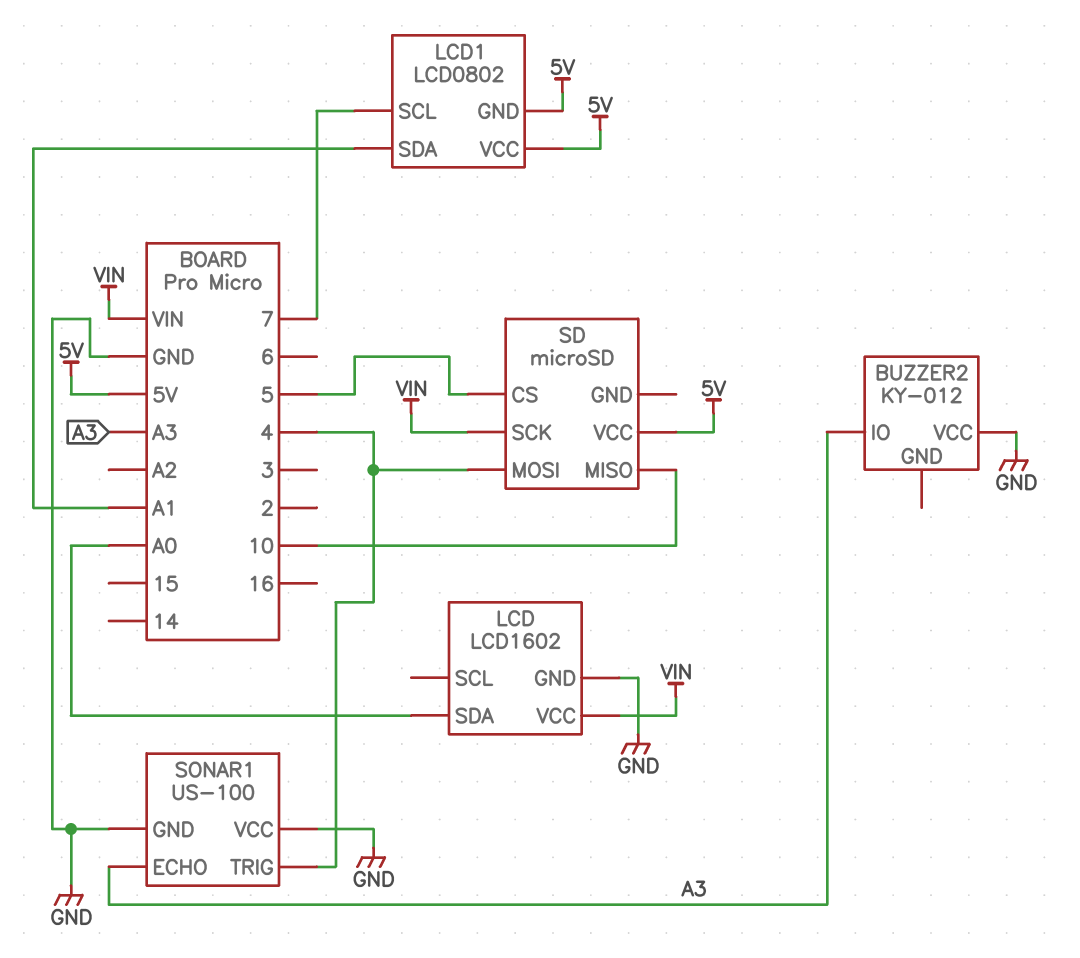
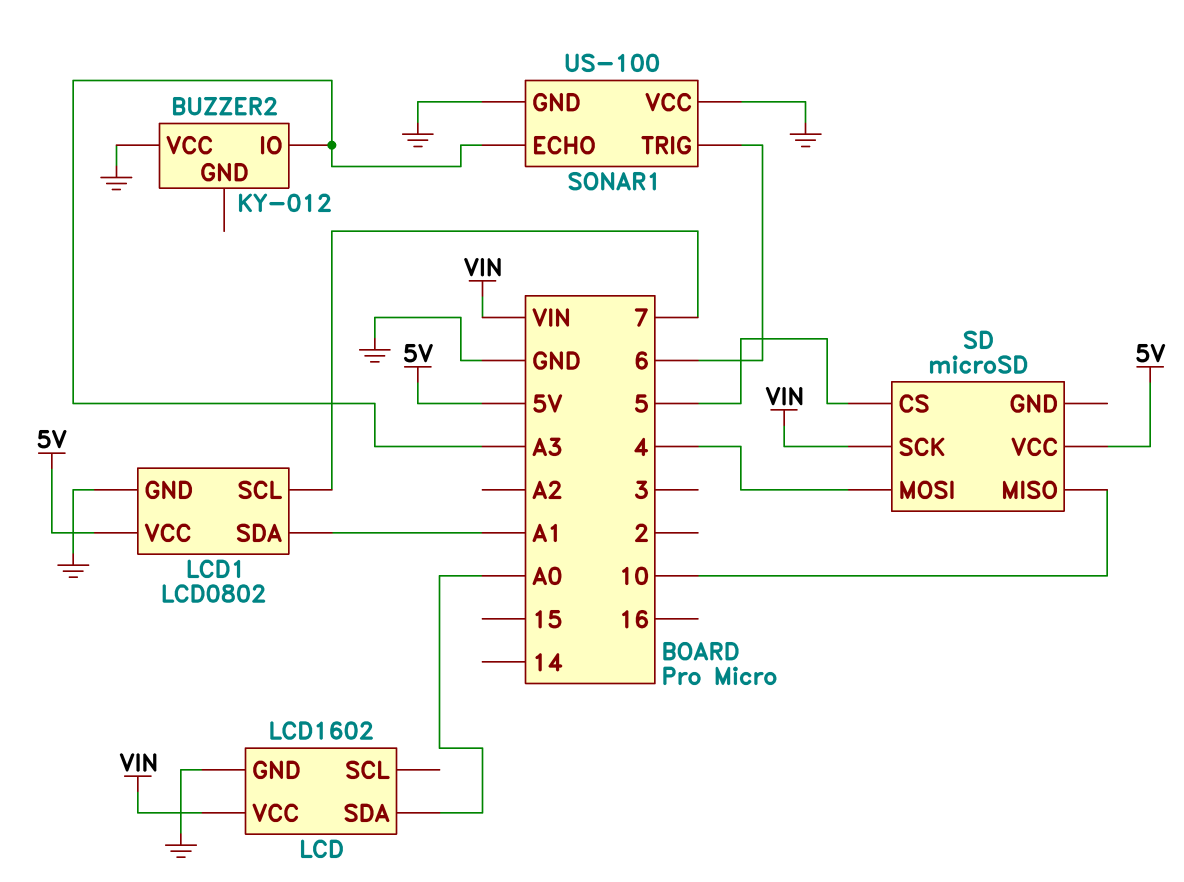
LCD1 pin GND: 5V -> GND
SONAR1 pin TRIG: 4 -> 6

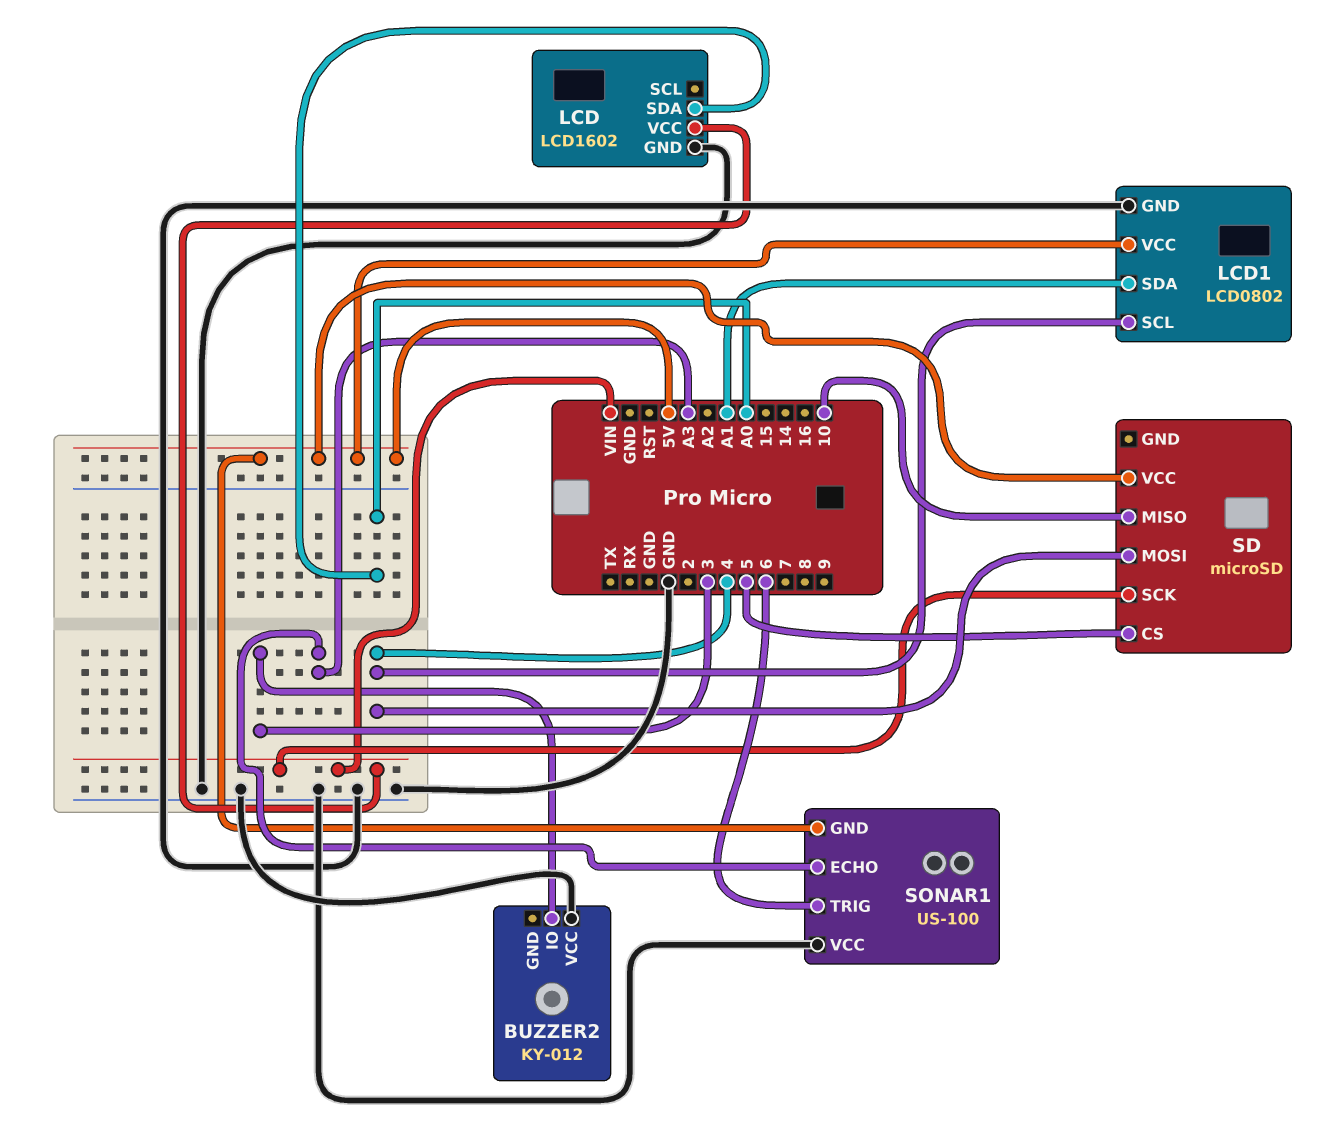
BUZZER2 pin IO: A3 -> 3
LCD1 pin SCL: 7 -> 4
SONAR1 pin GND: GND -> 5V

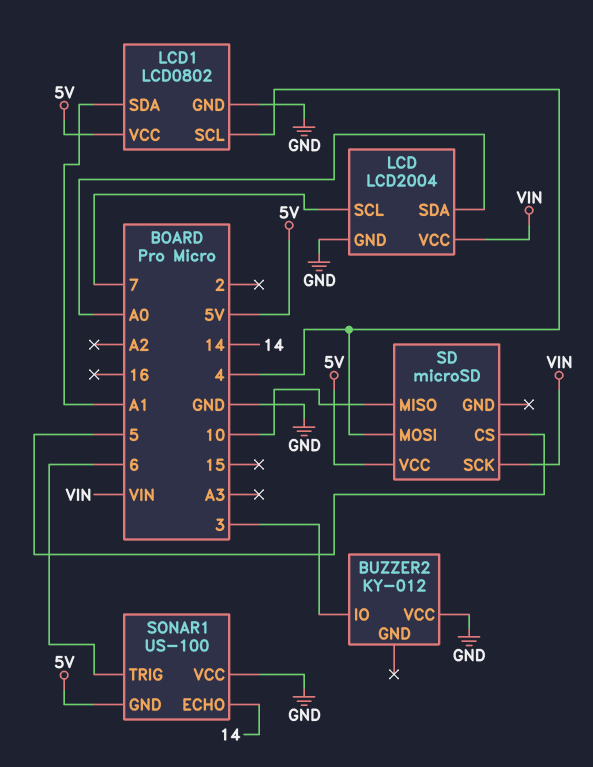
LCD: LCD1602 -> LCD2004
LCD pin SCL: none -> 7
SONAR1 pin ECHO: A3 -> 14

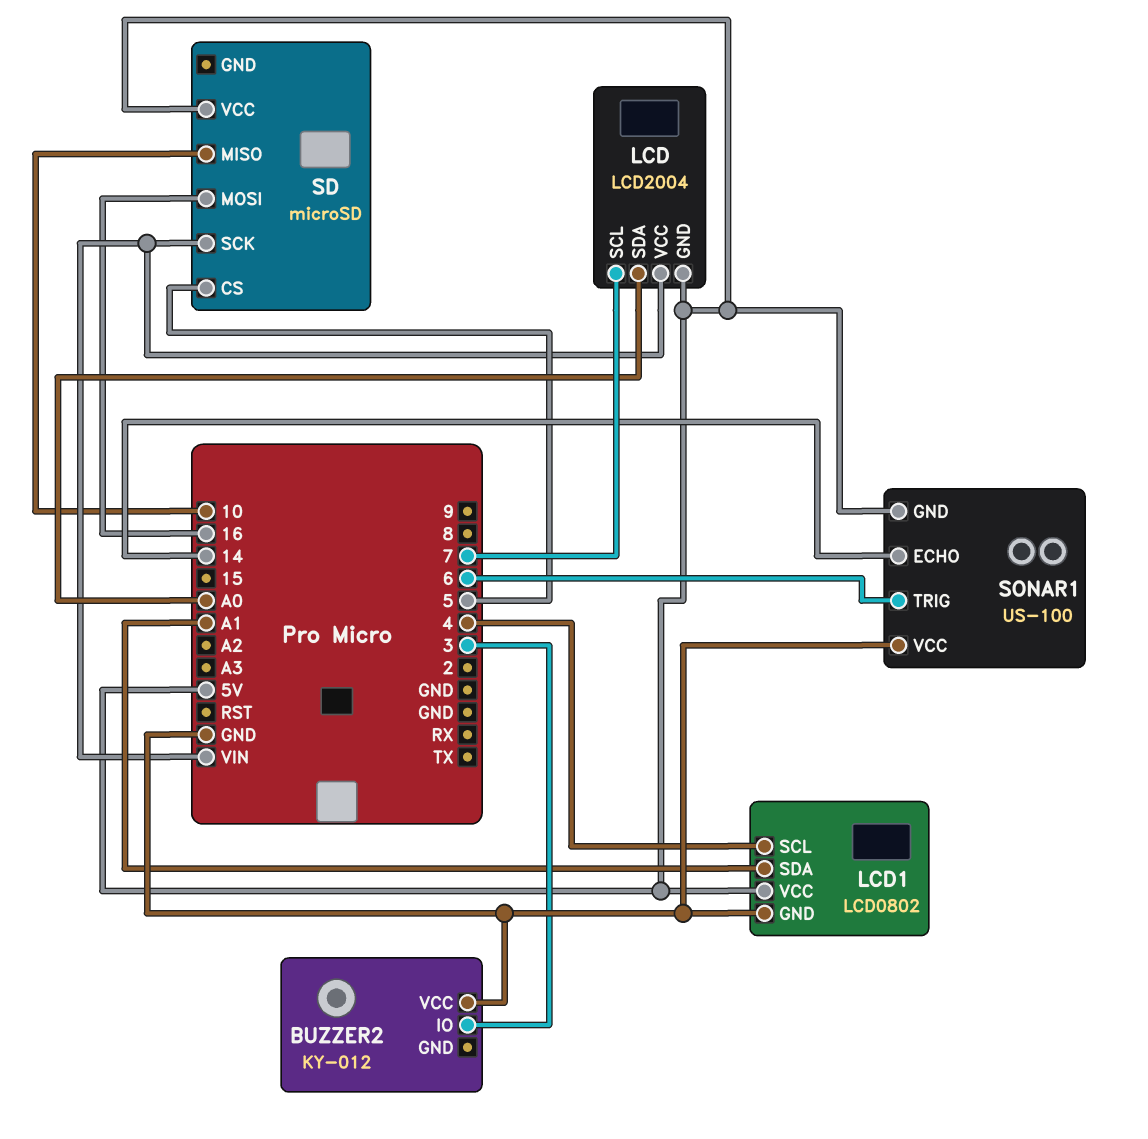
LCD pin GND: GND -> 5V
SD pin MOSI: 4 -> 16

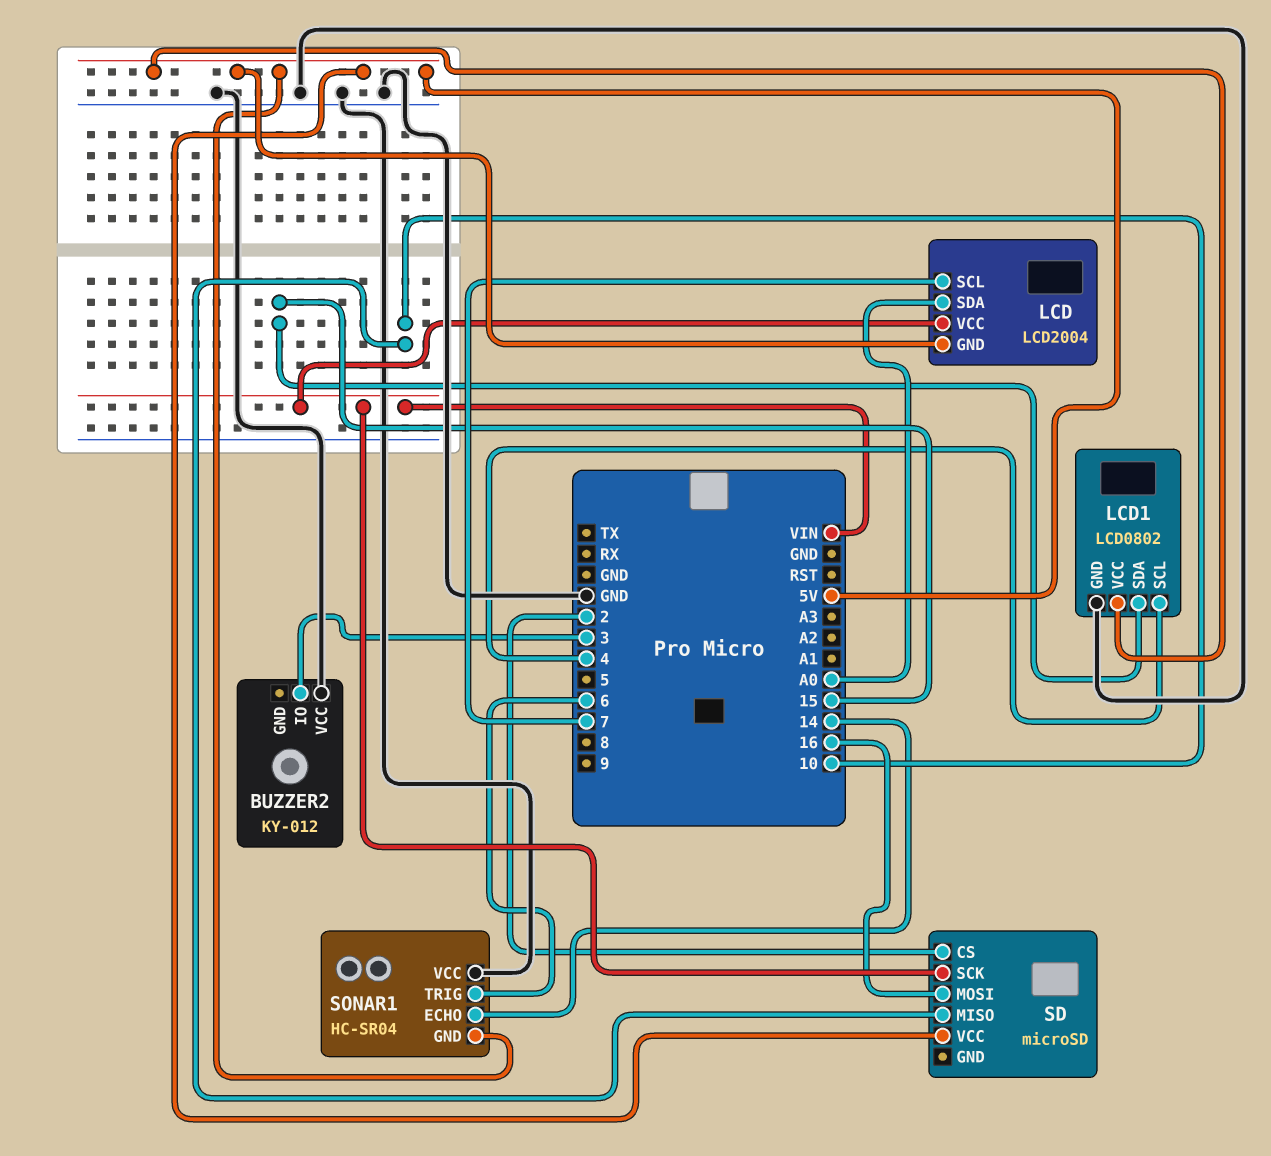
LCD1 pin SDA: A1 -> 15
SD pin CS: 5 -> 2
SONAR1: US-100 -> HC-SR04

